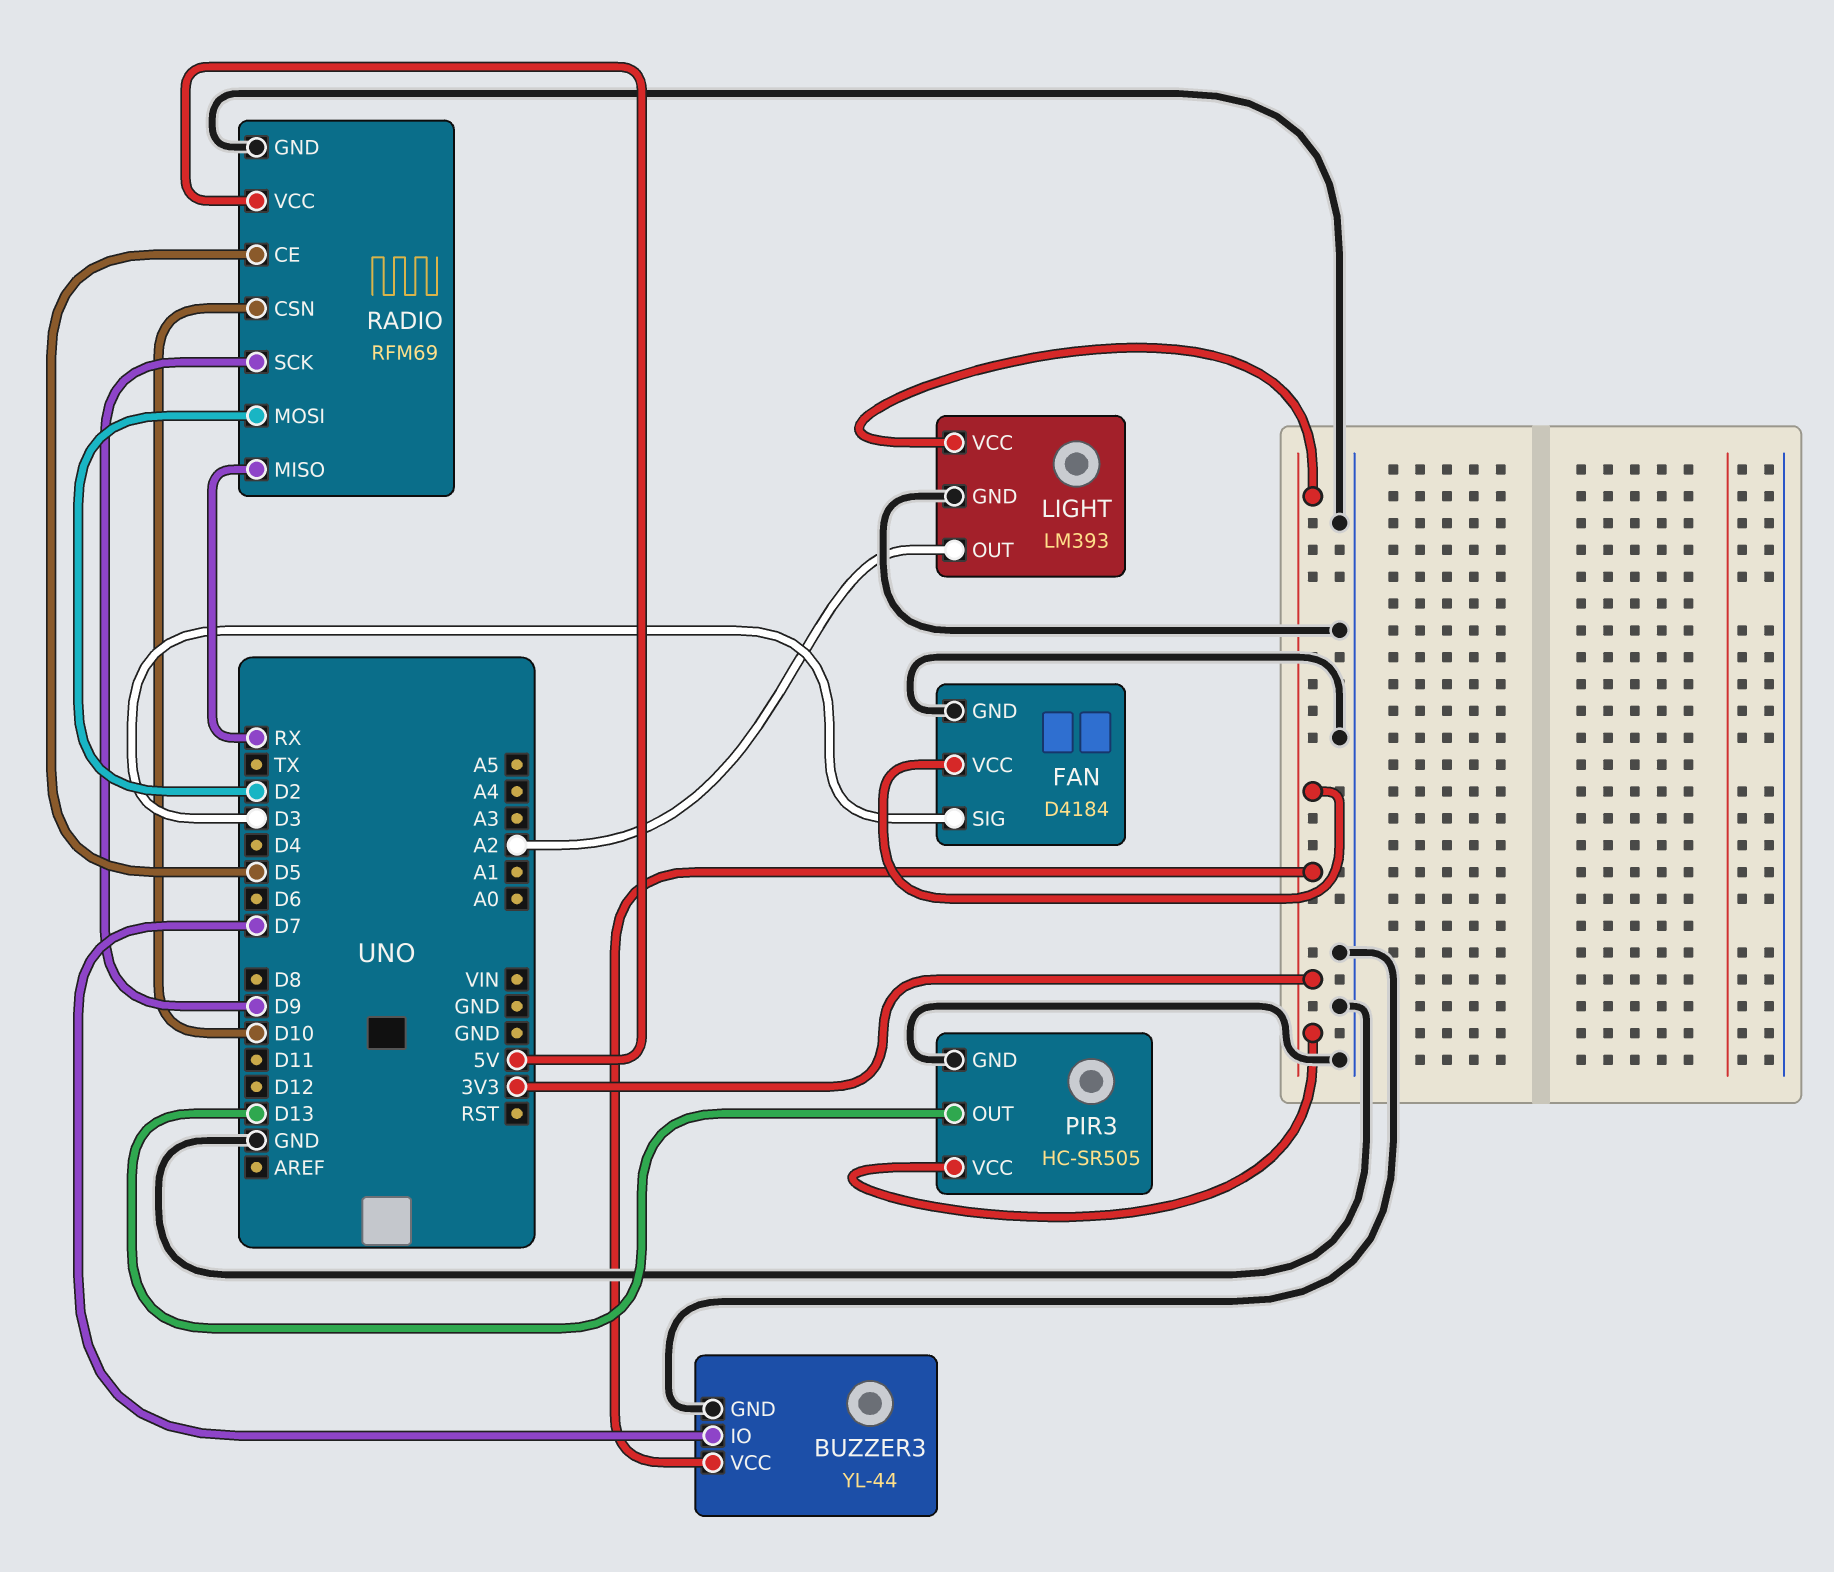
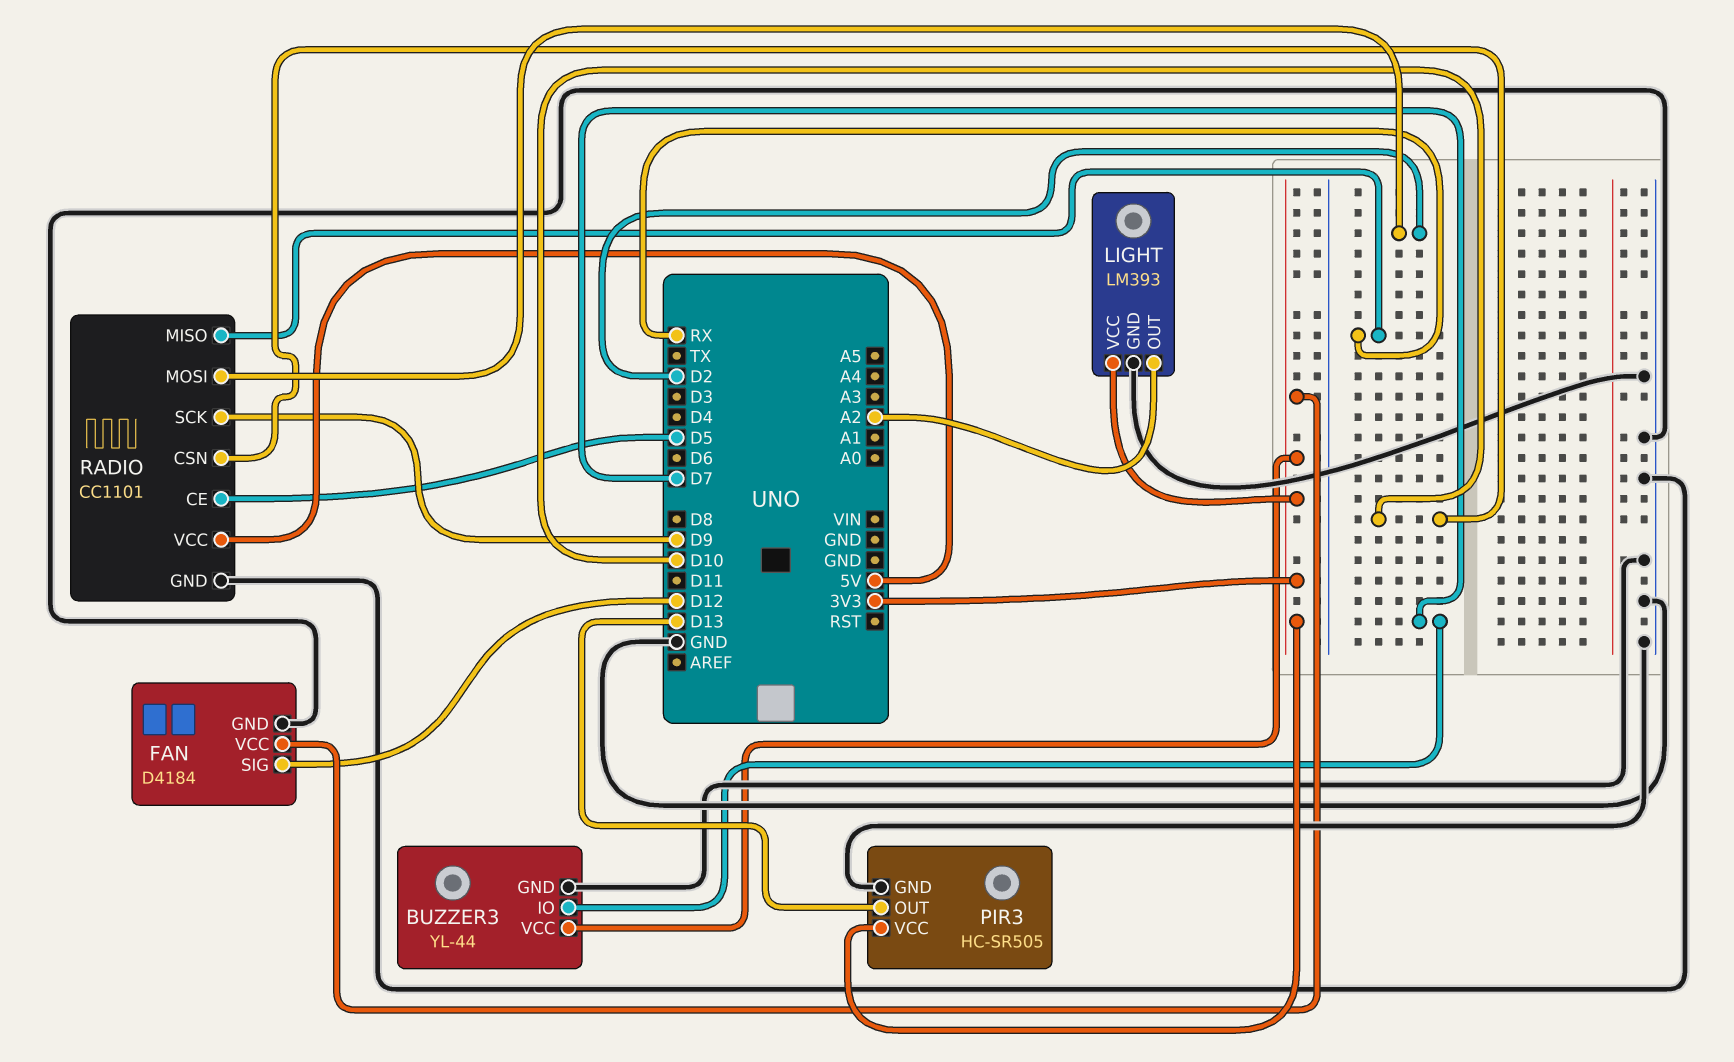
FAN pin SIG: D3 -> D12
RADIO: RFM69 -> CC1101

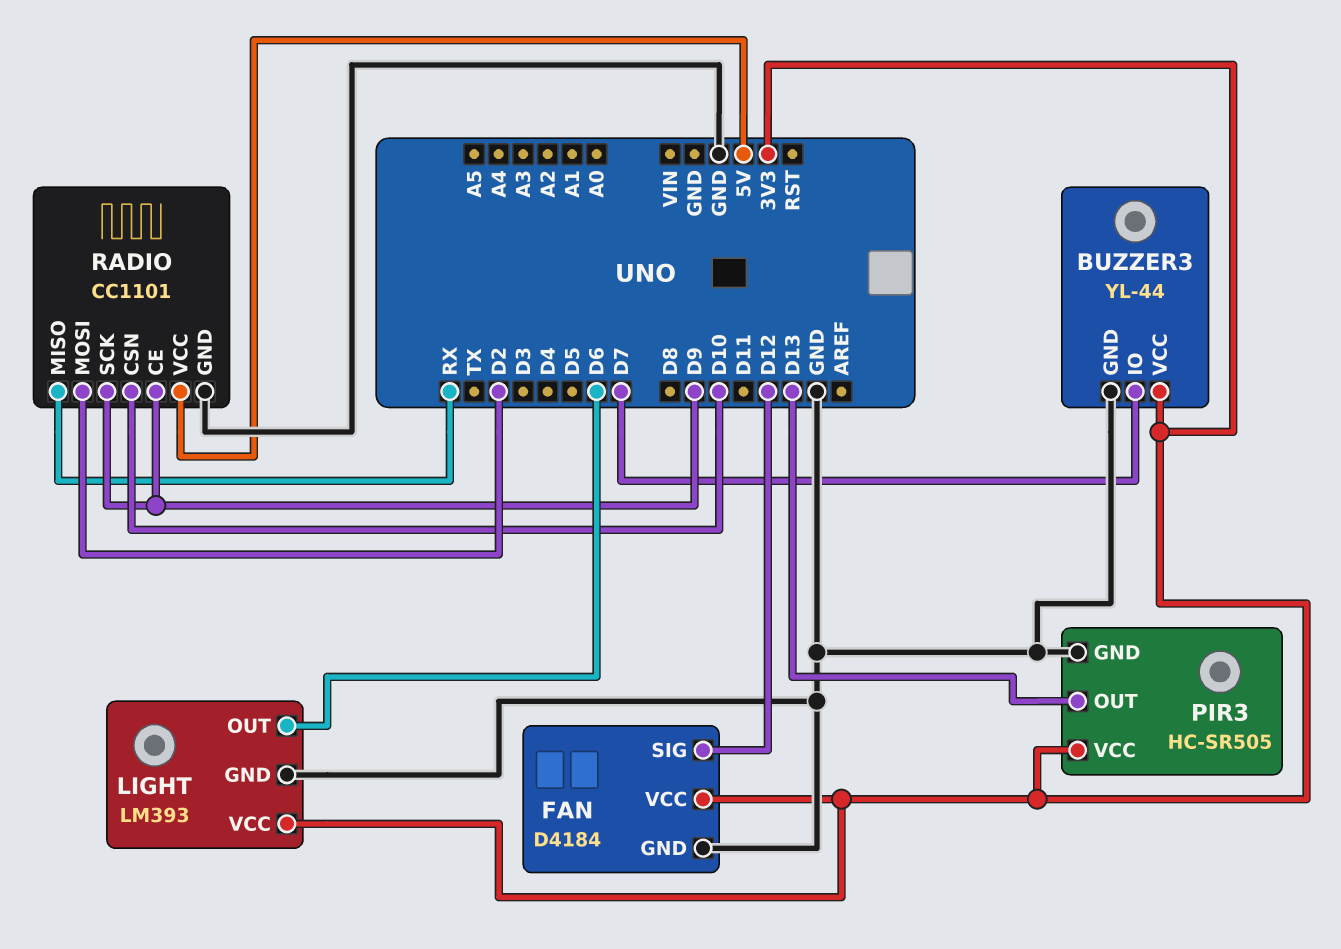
LIGHT pin OUT: A2 -> D6
RADIO pin CE: D5 -> D9

